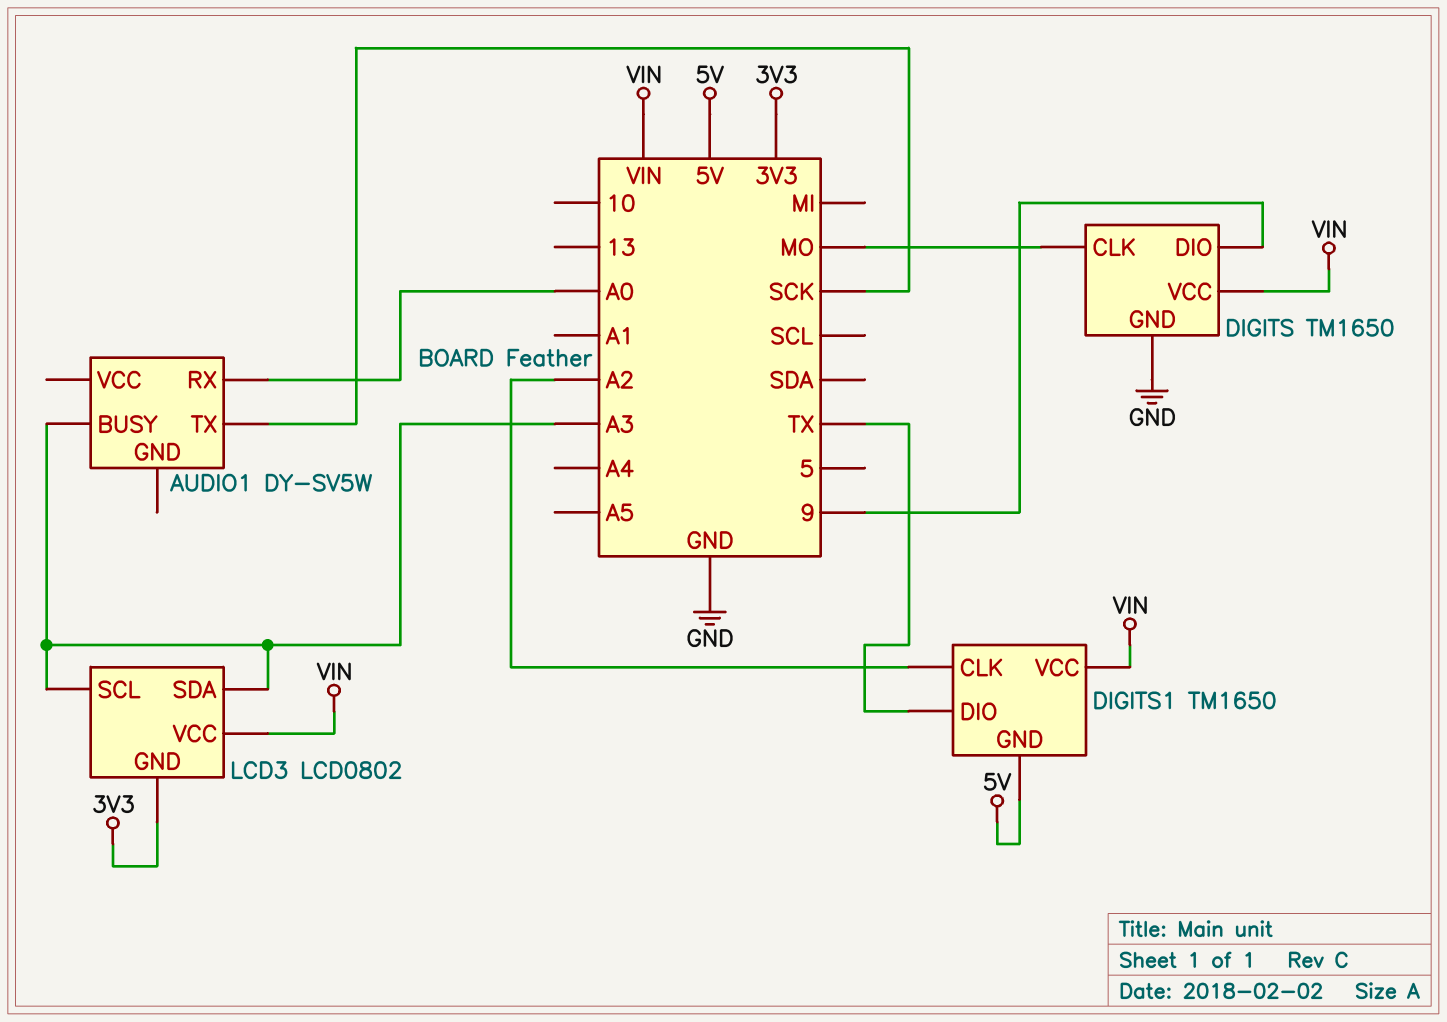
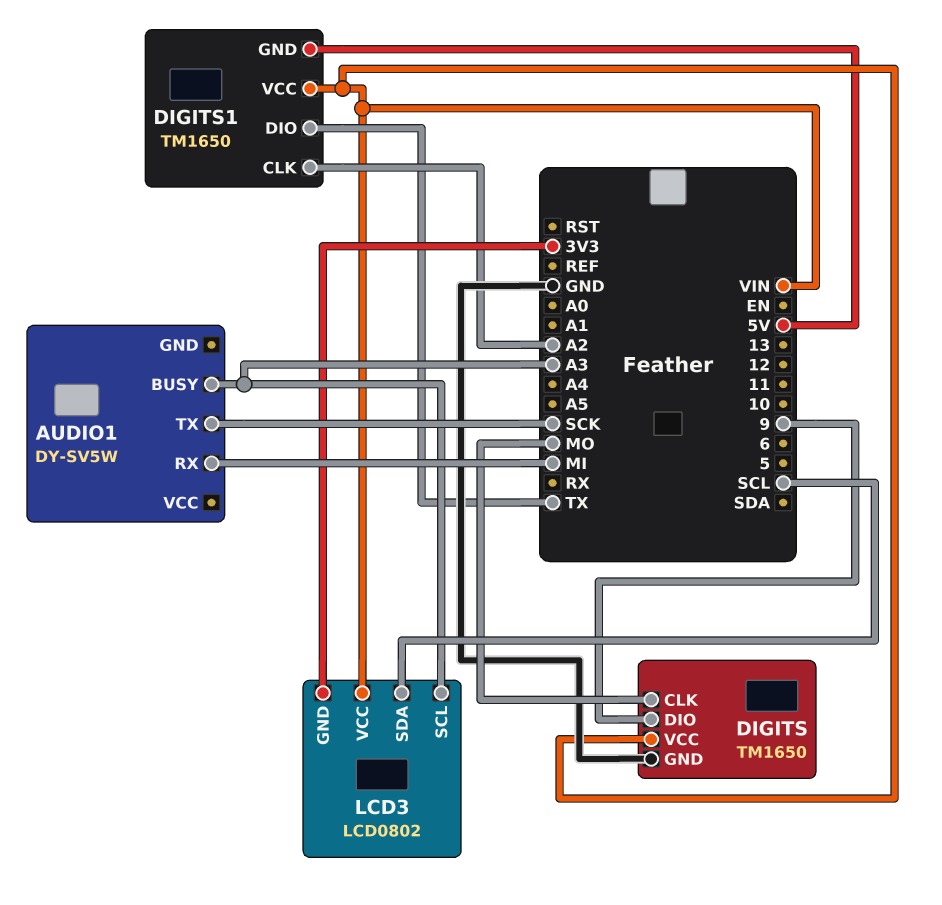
AUDIO1 pin RX: A0 -> MI
LCD3 pin SDA: A3 -> SCL

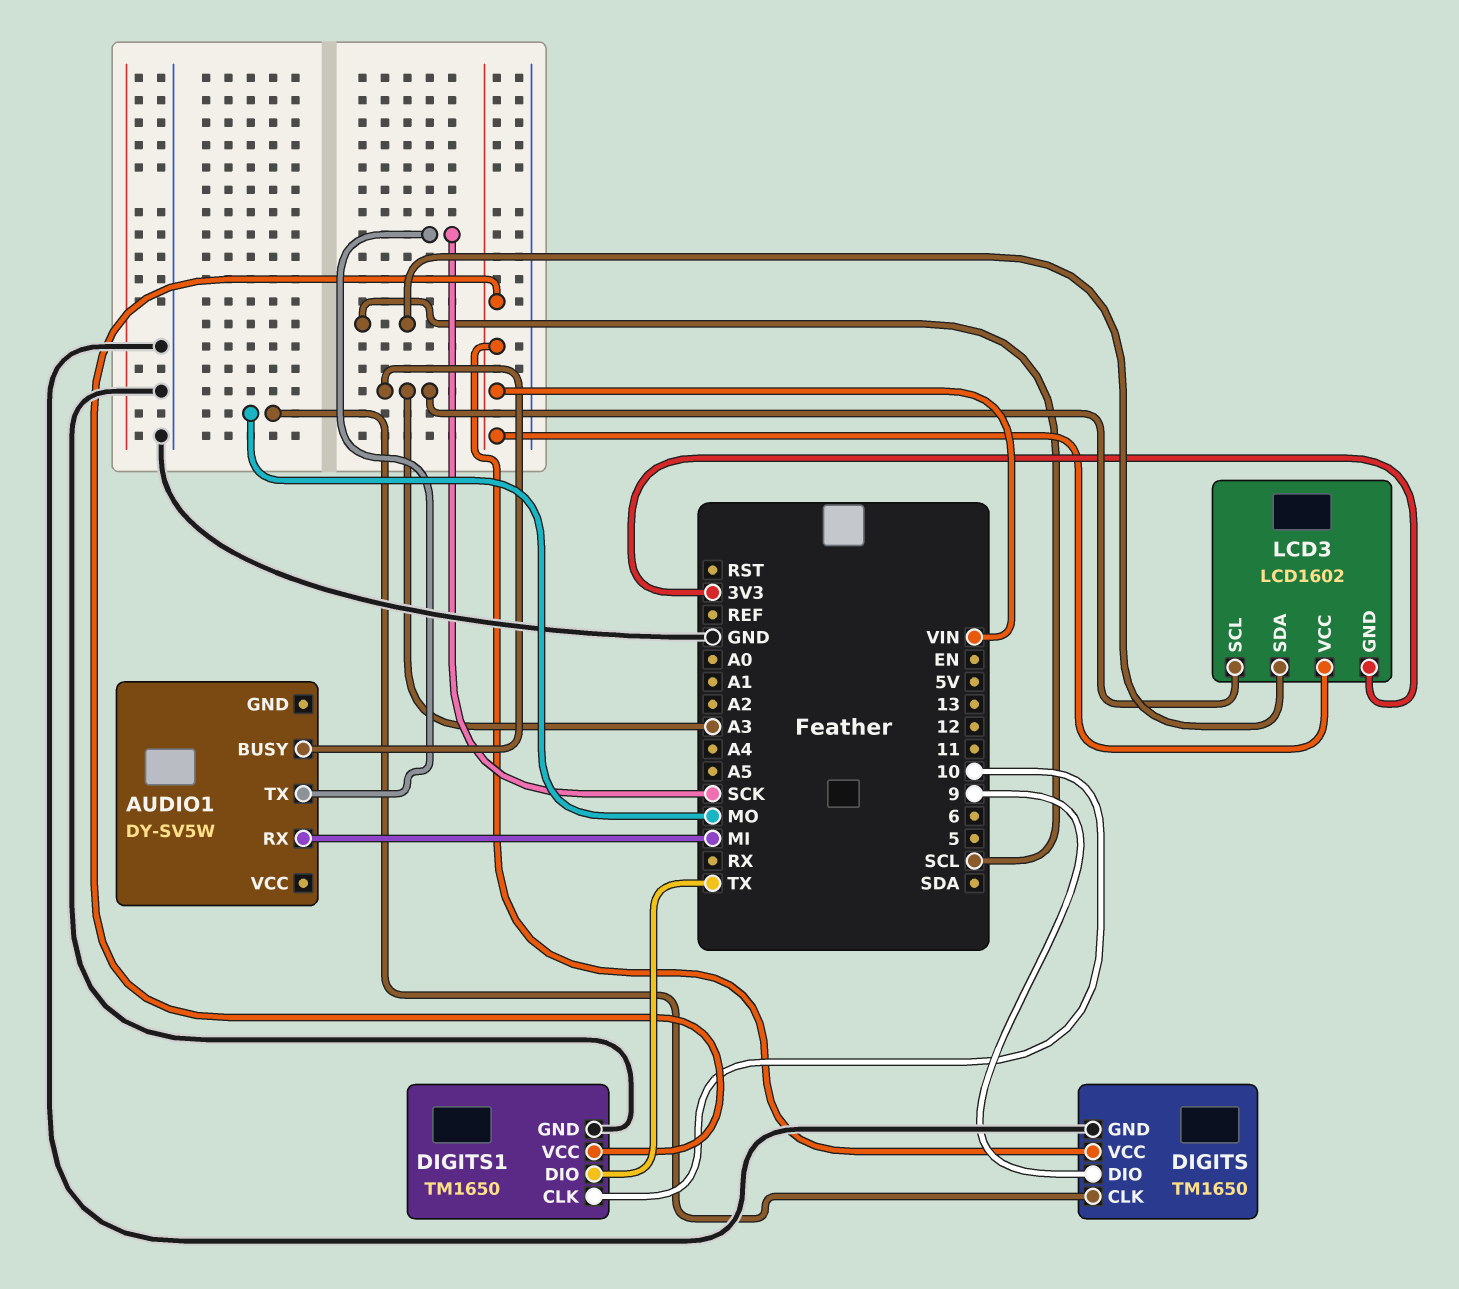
DIGITS1 pin CLK: A2 -> 10
DIGITS1 pin GND: 5V -> GND
LCD3: LCD0802 -> LCD1602

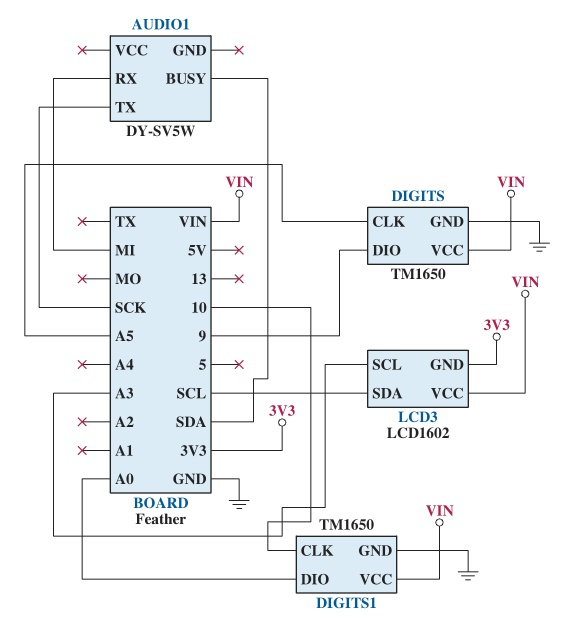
AUDIO1 pin BUSY: A3 -> SDA
DIGITS pin CLK: MO -> A5
DIGITS1 pin DIO: TX -> A0

